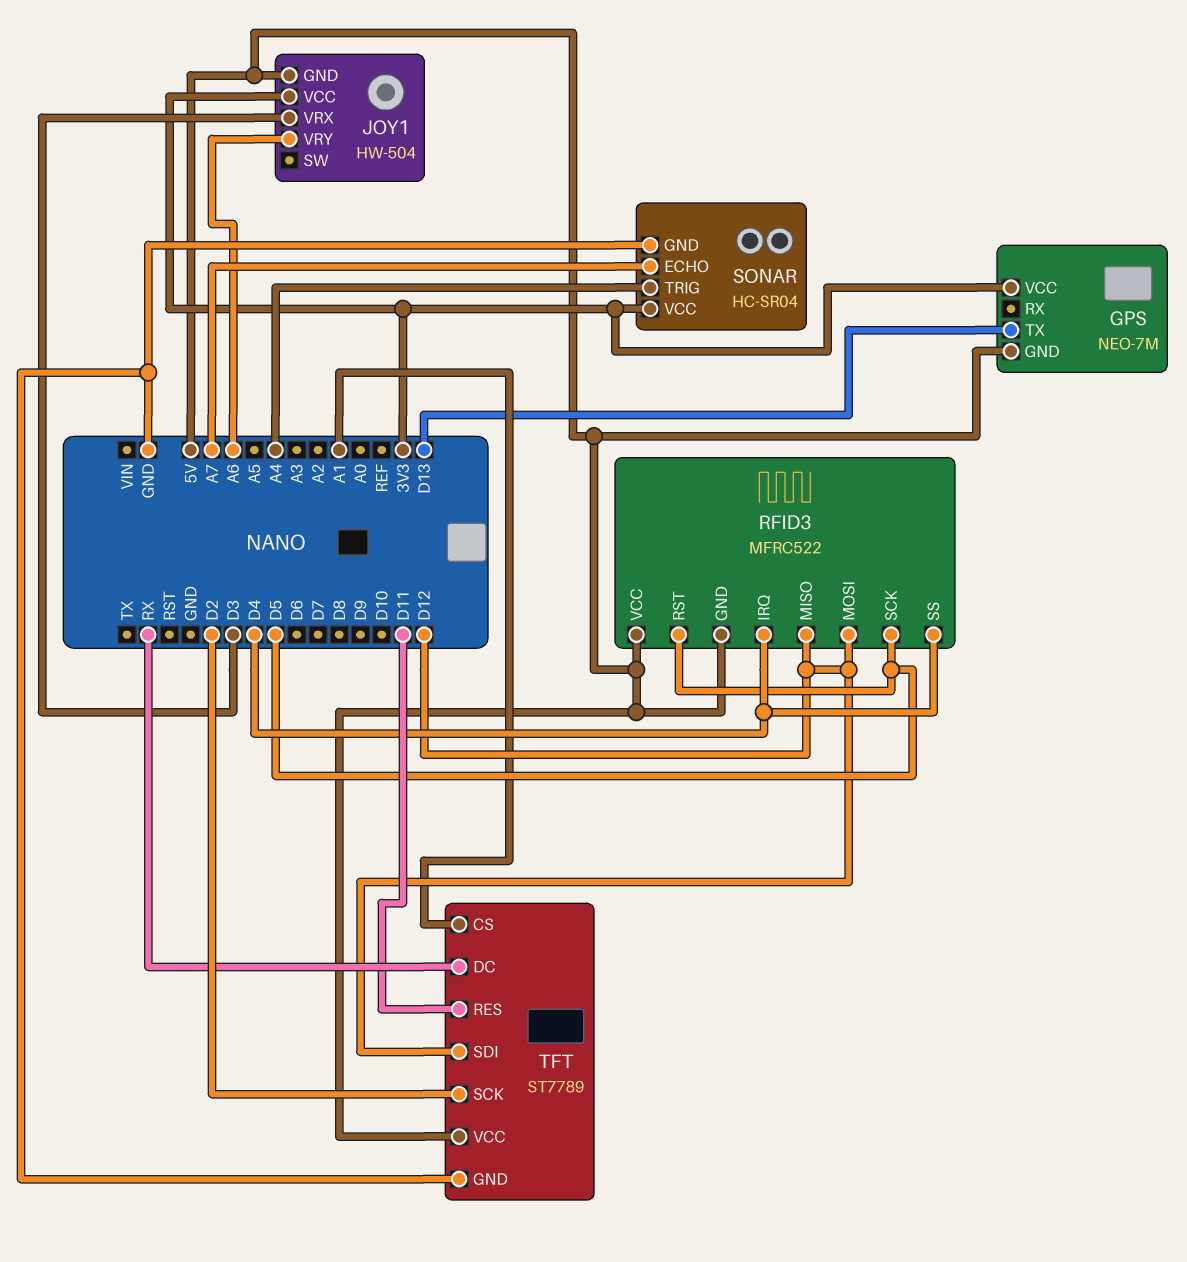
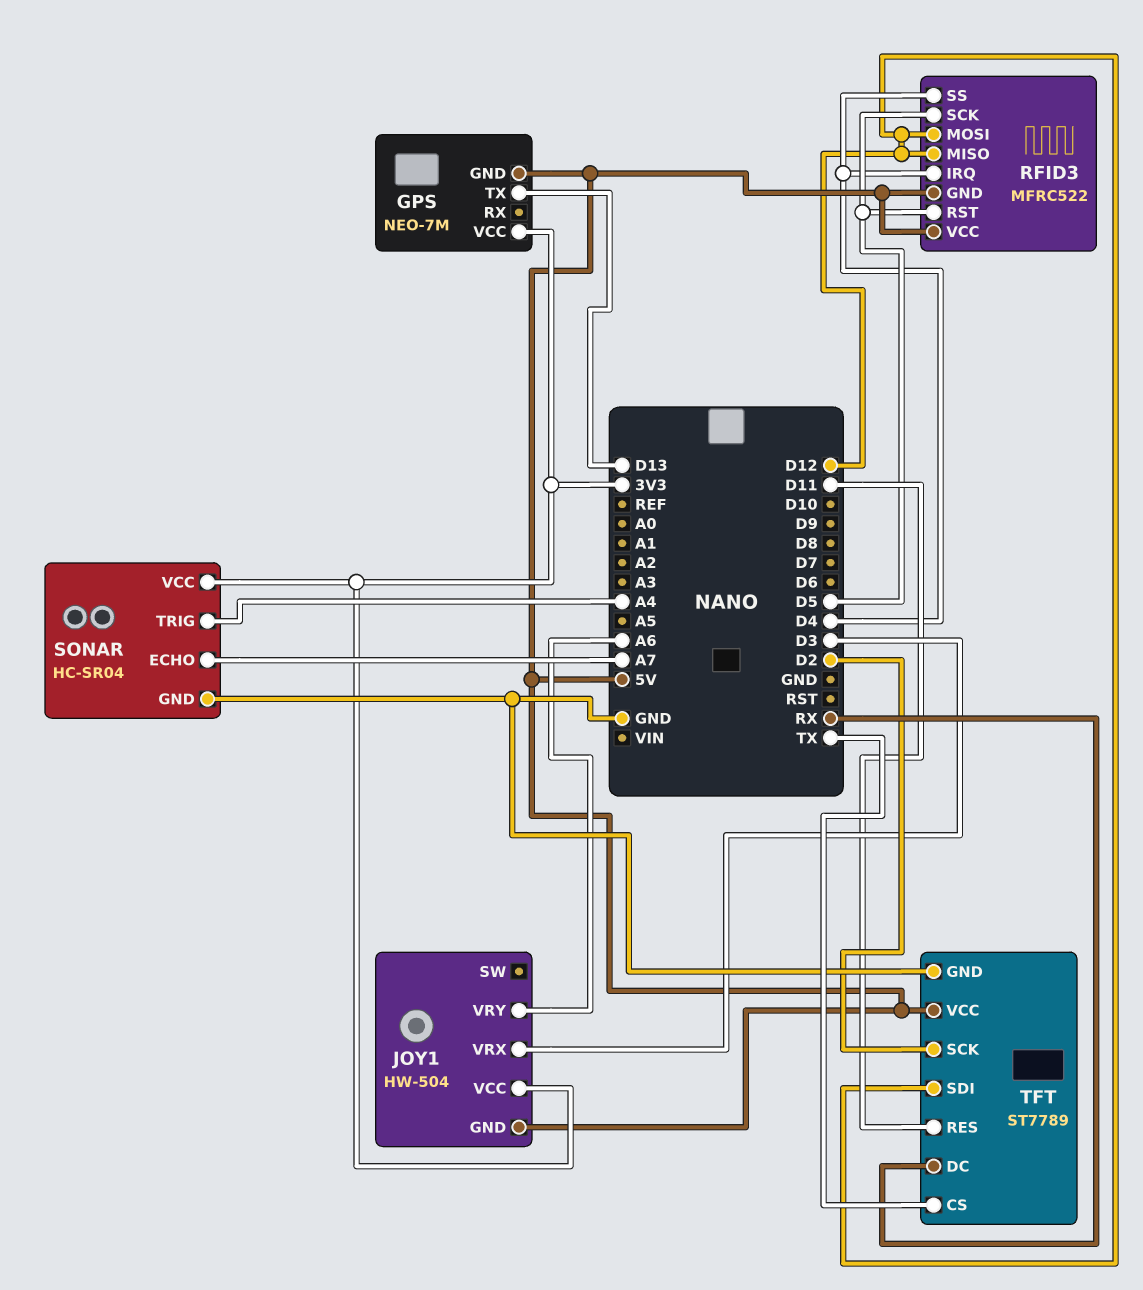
TFT pin CS: A1 -> TX

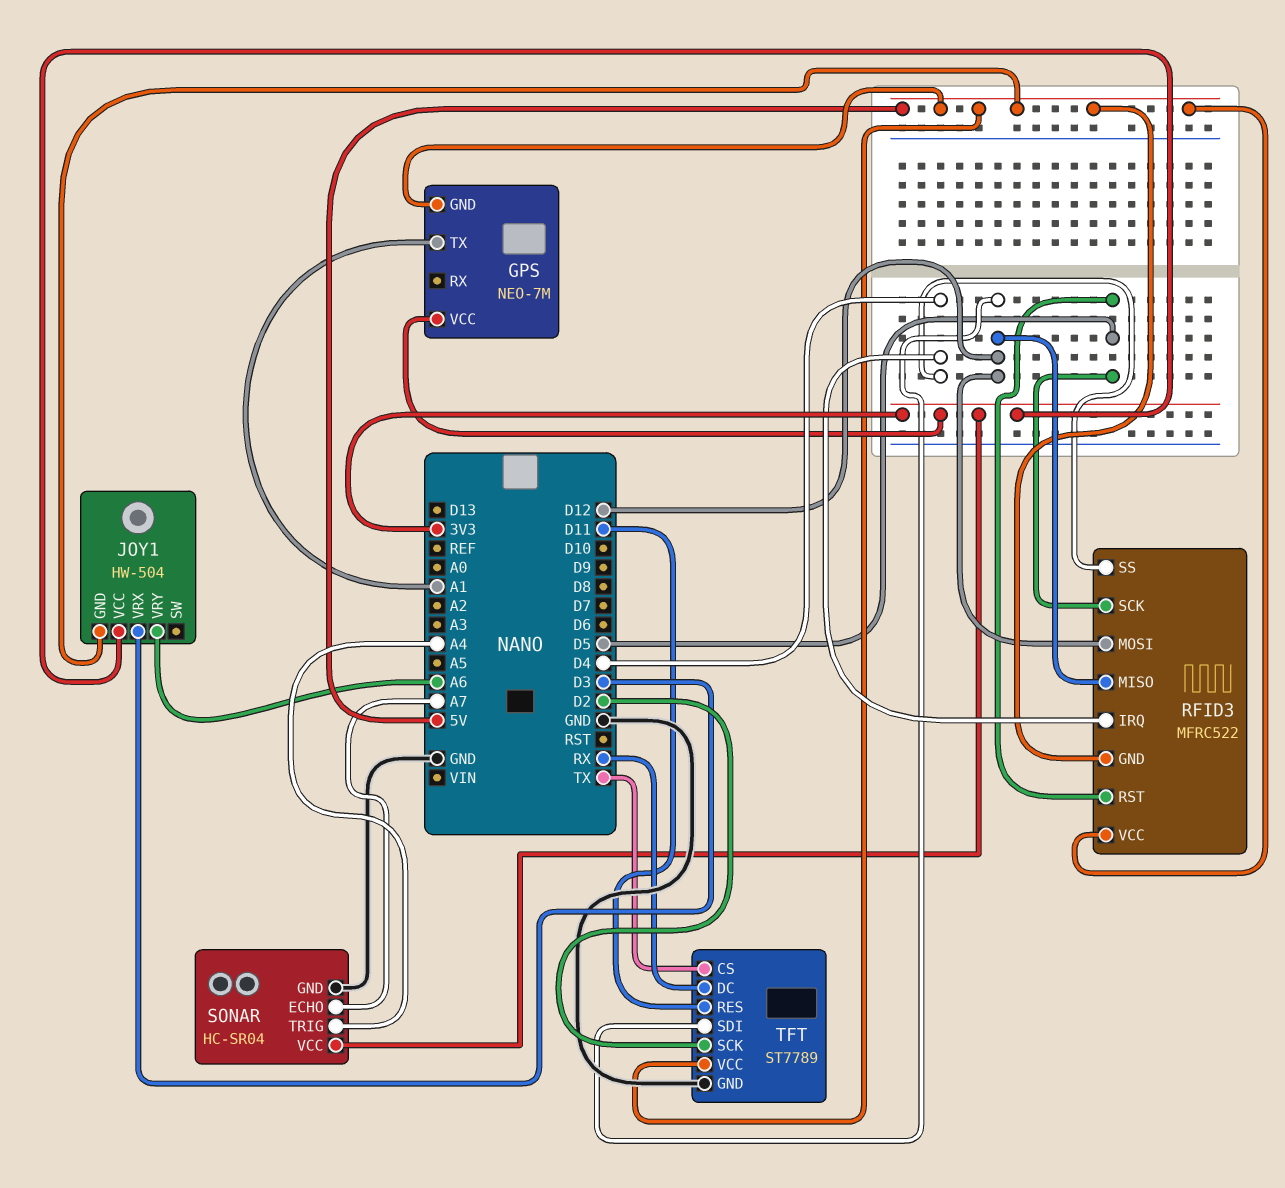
GPS pin TX: D13 -> A1

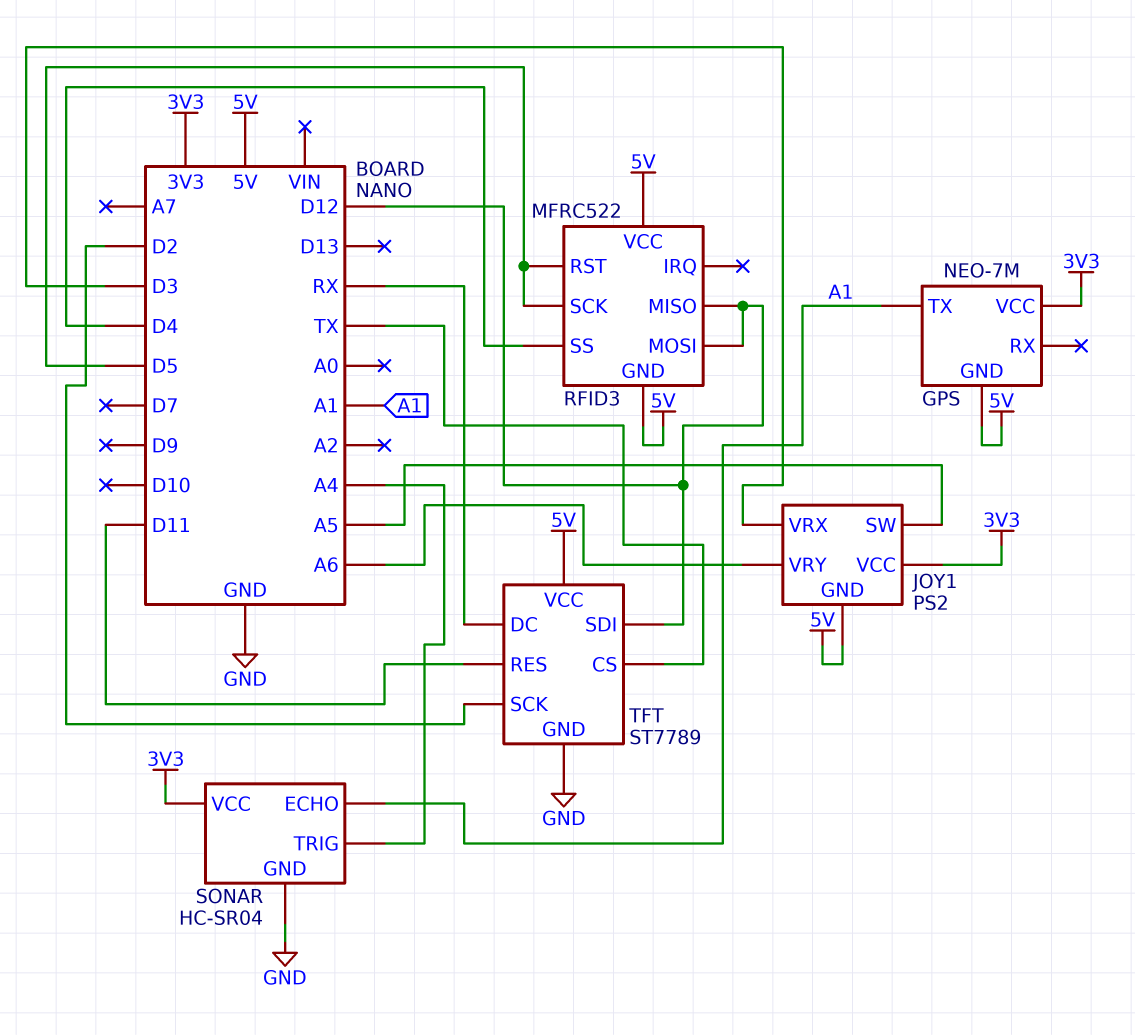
JOY1: HW-504 -> PS2
JOY1 pin SW: none -> A5
RFID3 pin IRQ: D4 -> none
SONAR pin ECHO: A7 -> A1

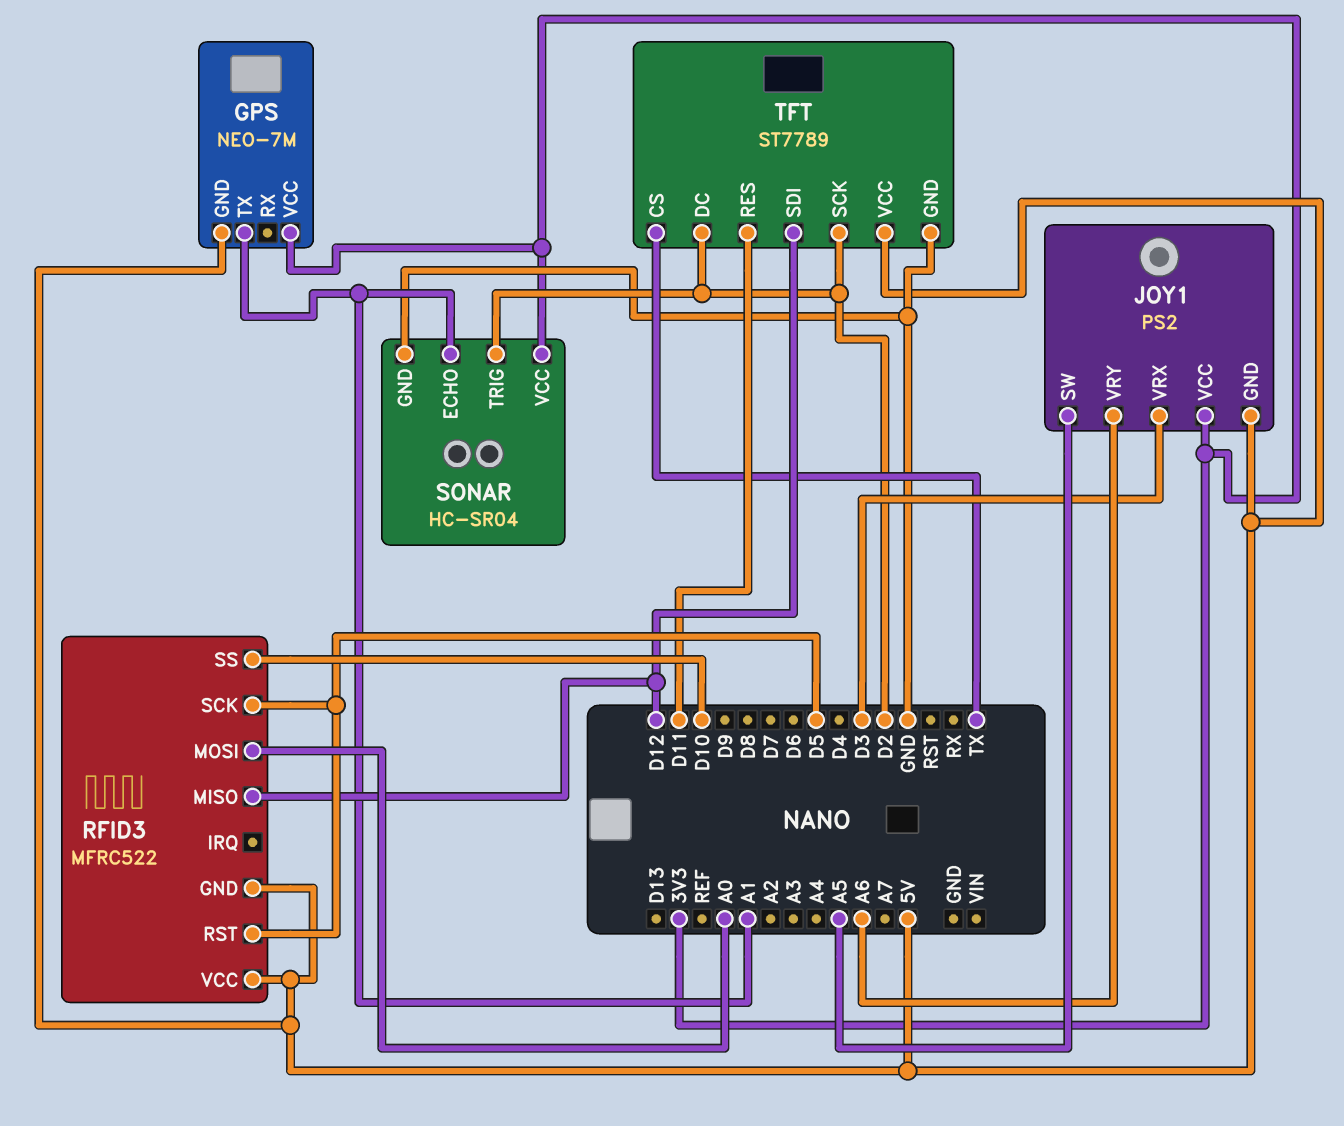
RFID3 pin MOSI: D12 -> A0
RFID3 pin SS: D4 -> D10
SONAR pin TRIG: A4 -> D2
TFT pin DC: RX -> D2

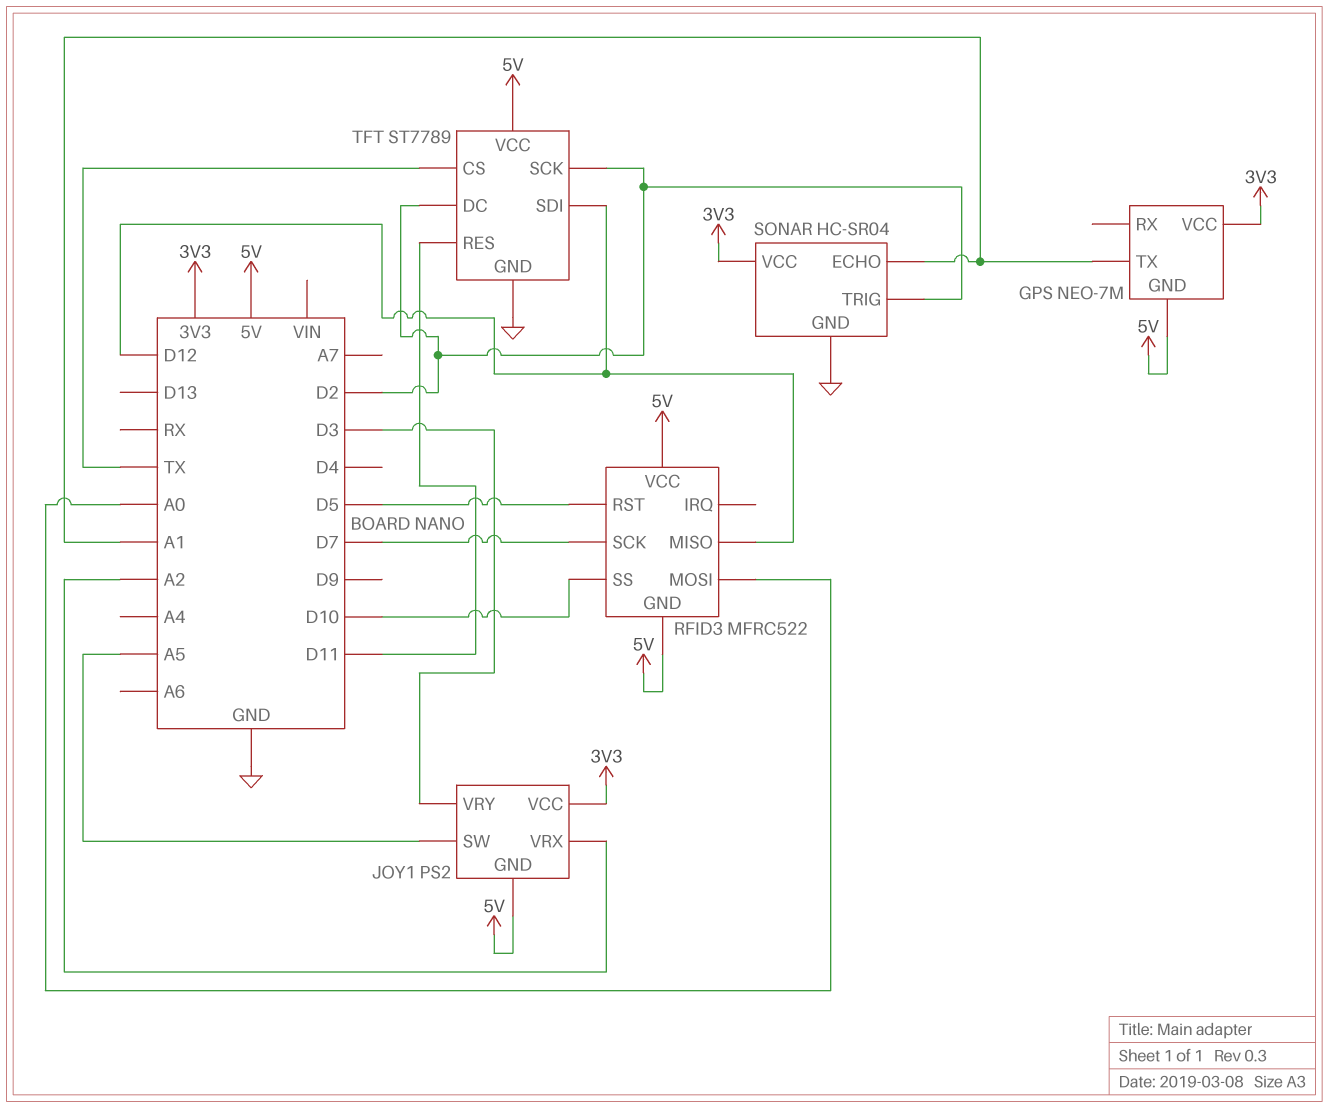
JOY1 pin VRX: D3 -> A2
JOY1 pin VRY: A6 -> D3
RFID3 pin SCK: D5 -> D7

